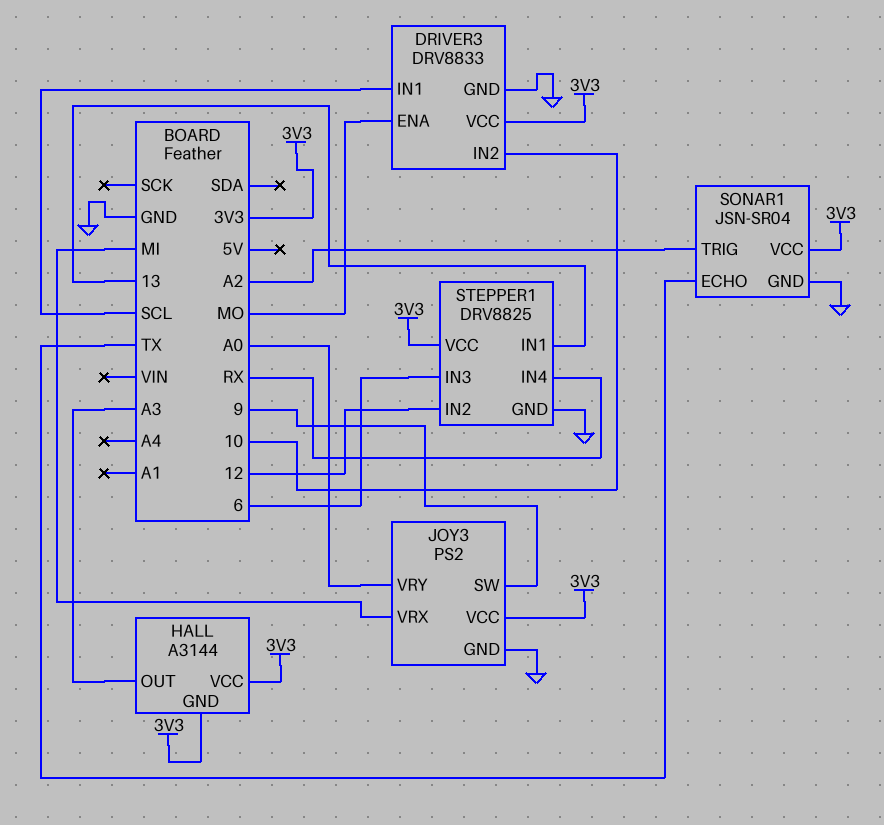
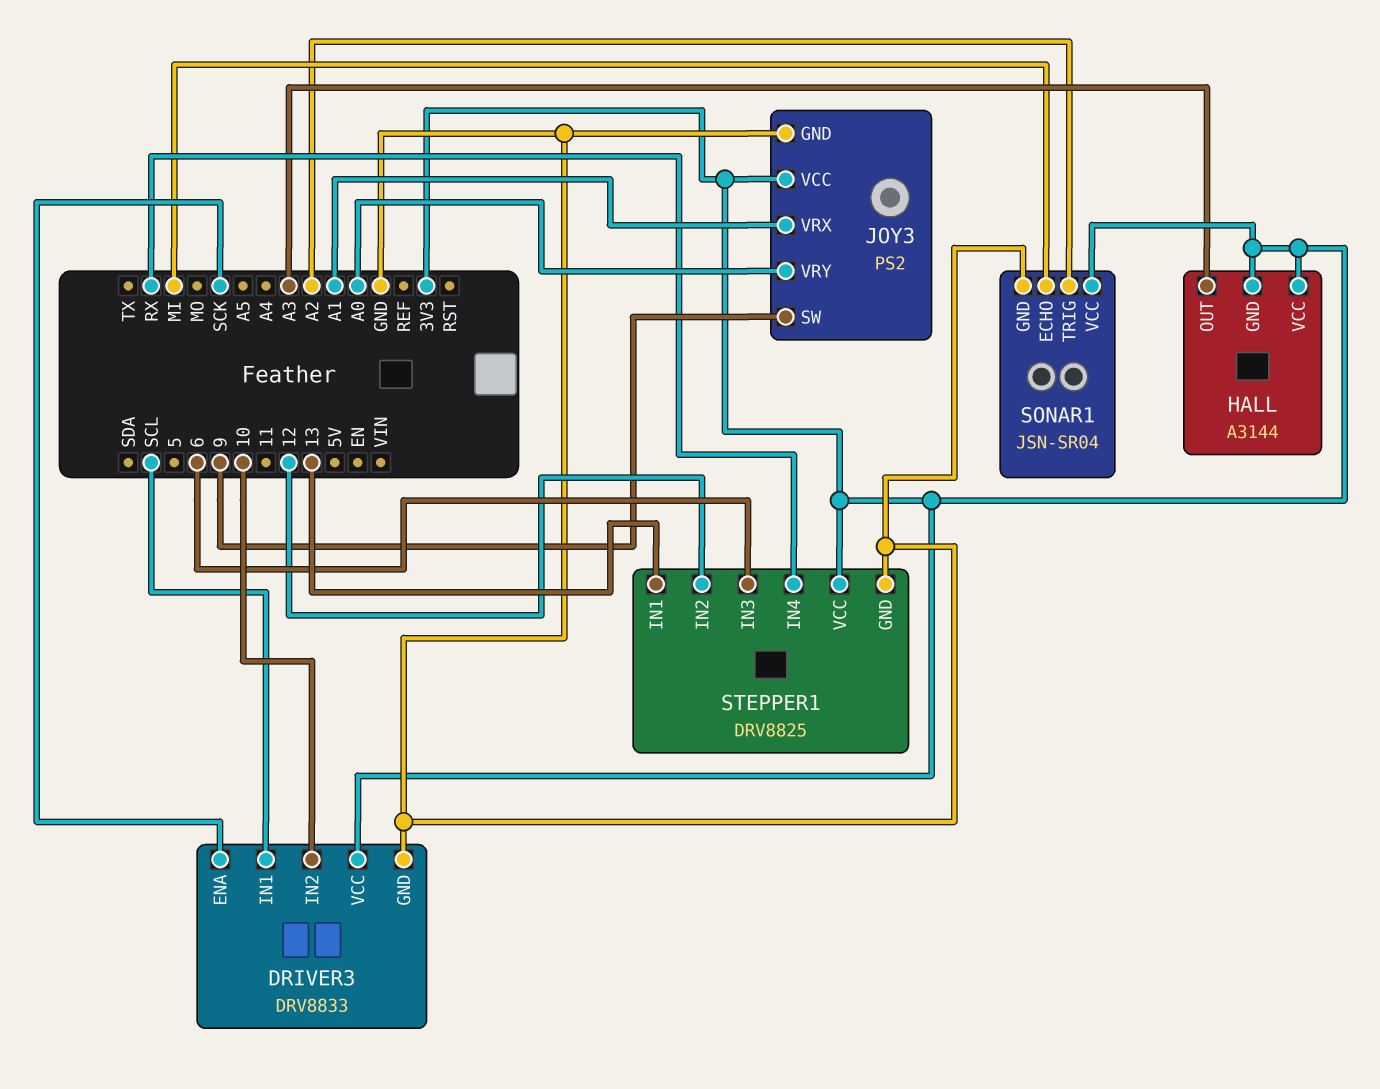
DRIVER3 pin ENA: MO -> SCK
JOY3 pin VRX: MI -> A1
SONAR1 pin ECHO: TX -> MI

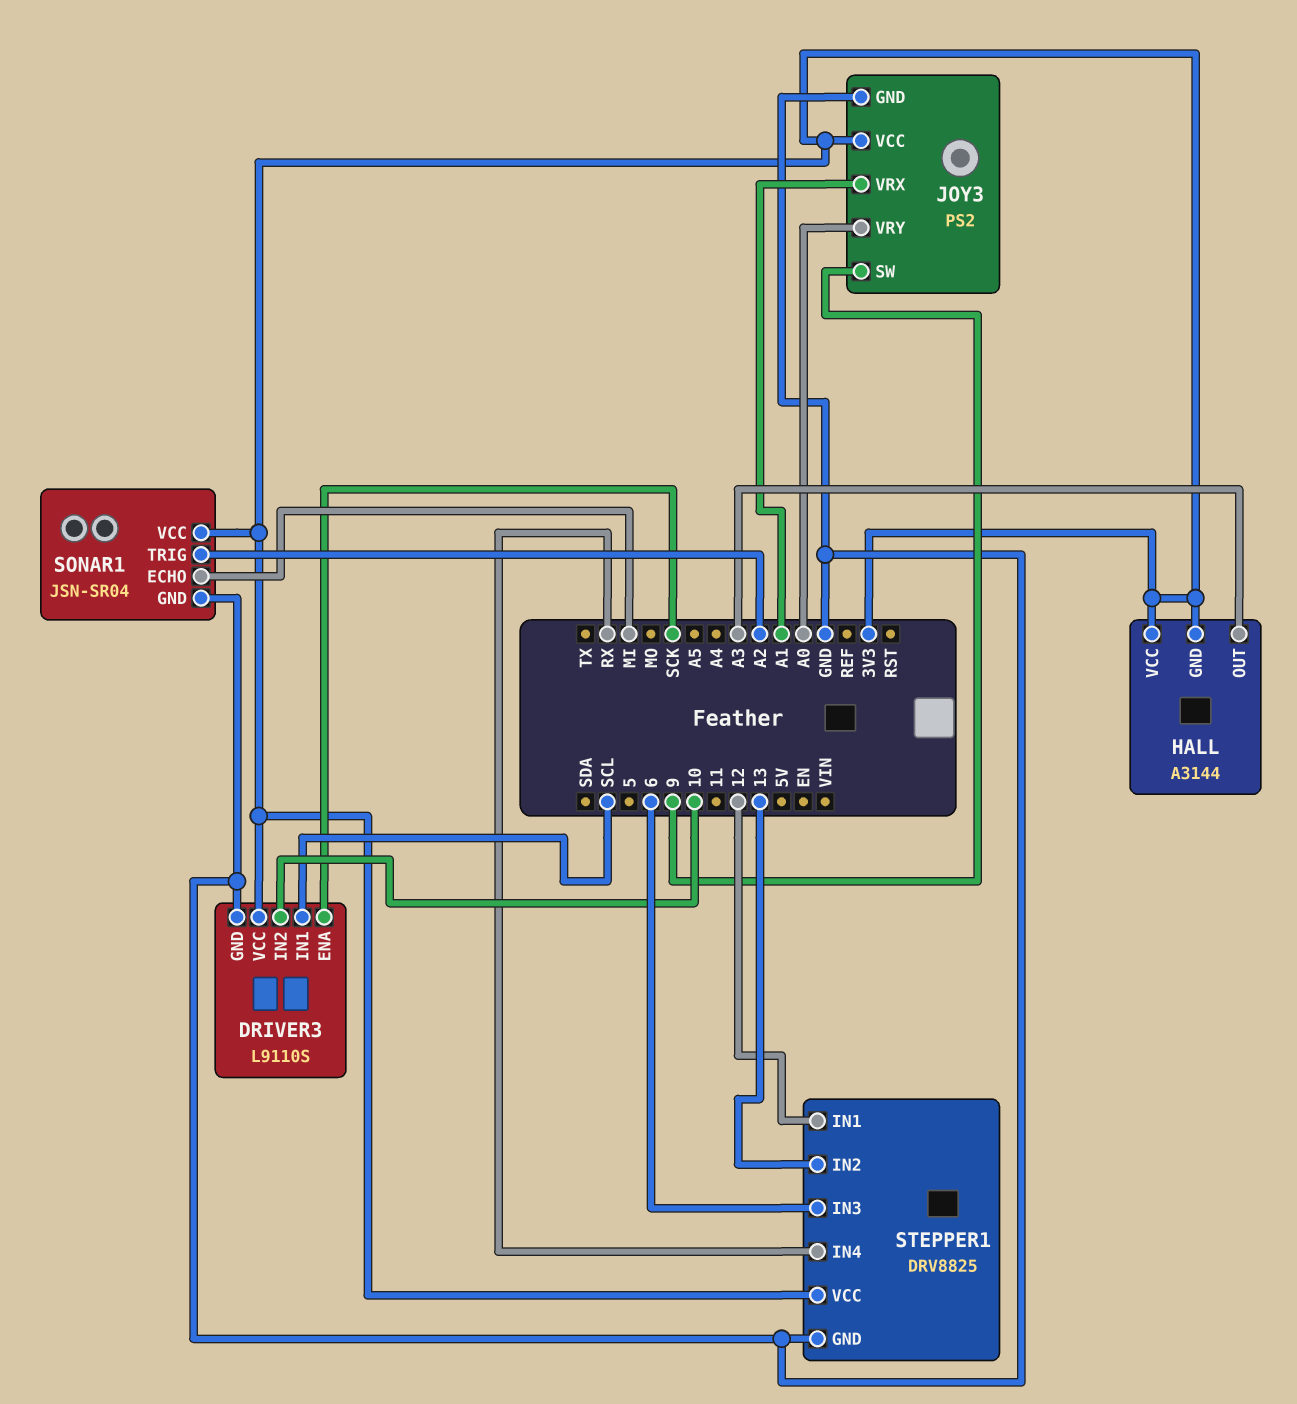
DRIVER3: DRV8833 -> L9110S
STEPPER1 pin IN1: 13 -> 12
STEPPER1 pin IN2: 12 -> 13

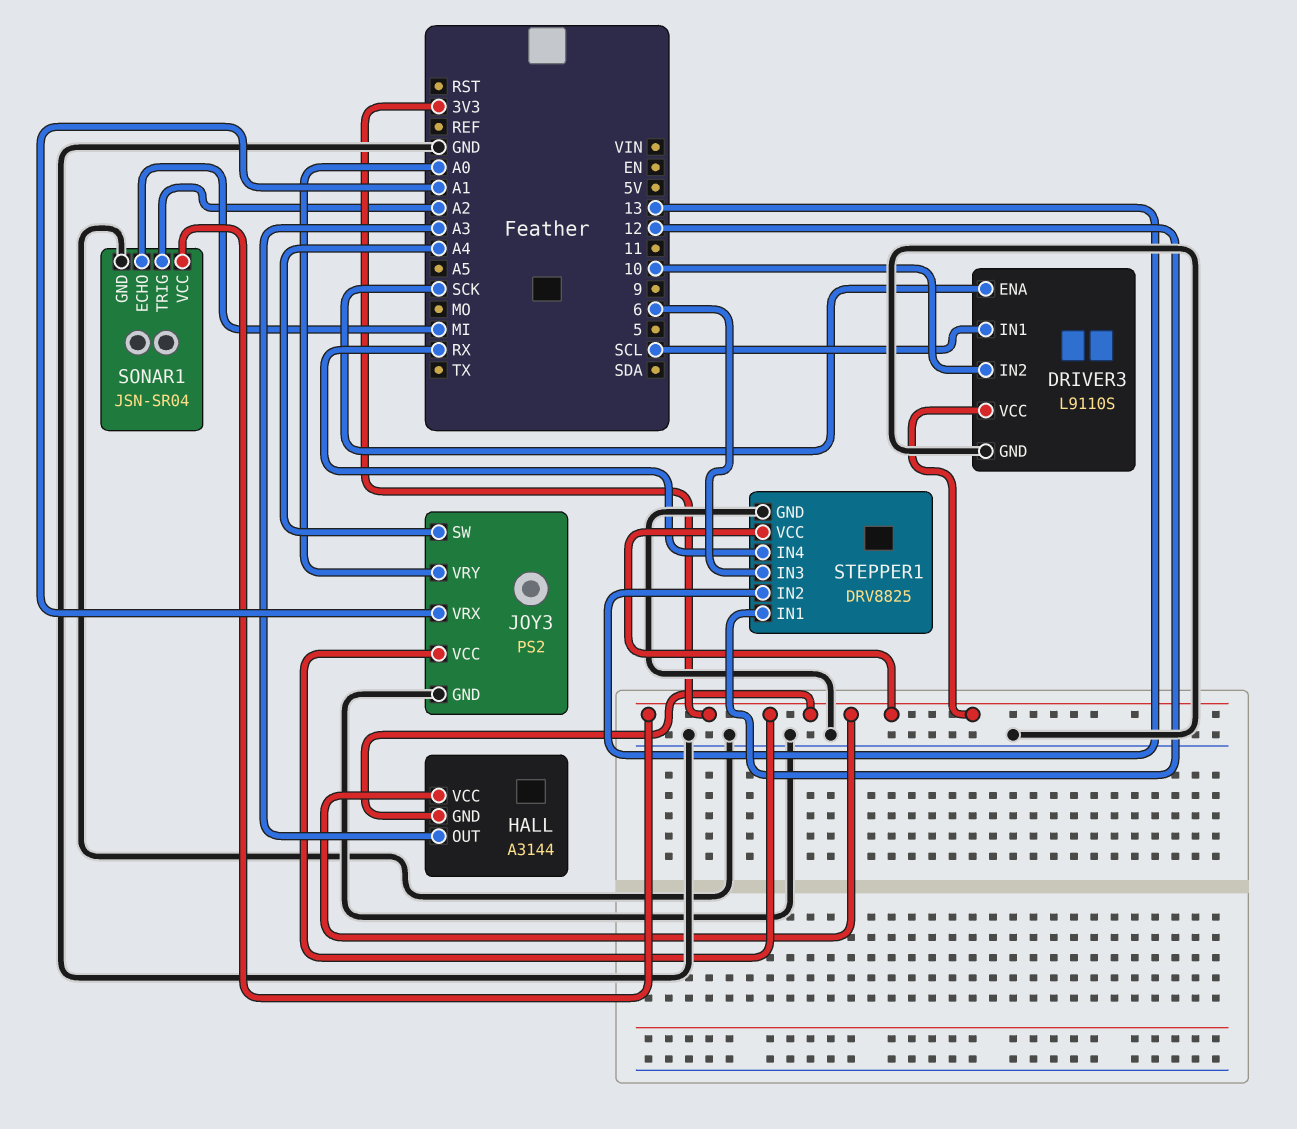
JOY3 pin SW: 9 -> A4

